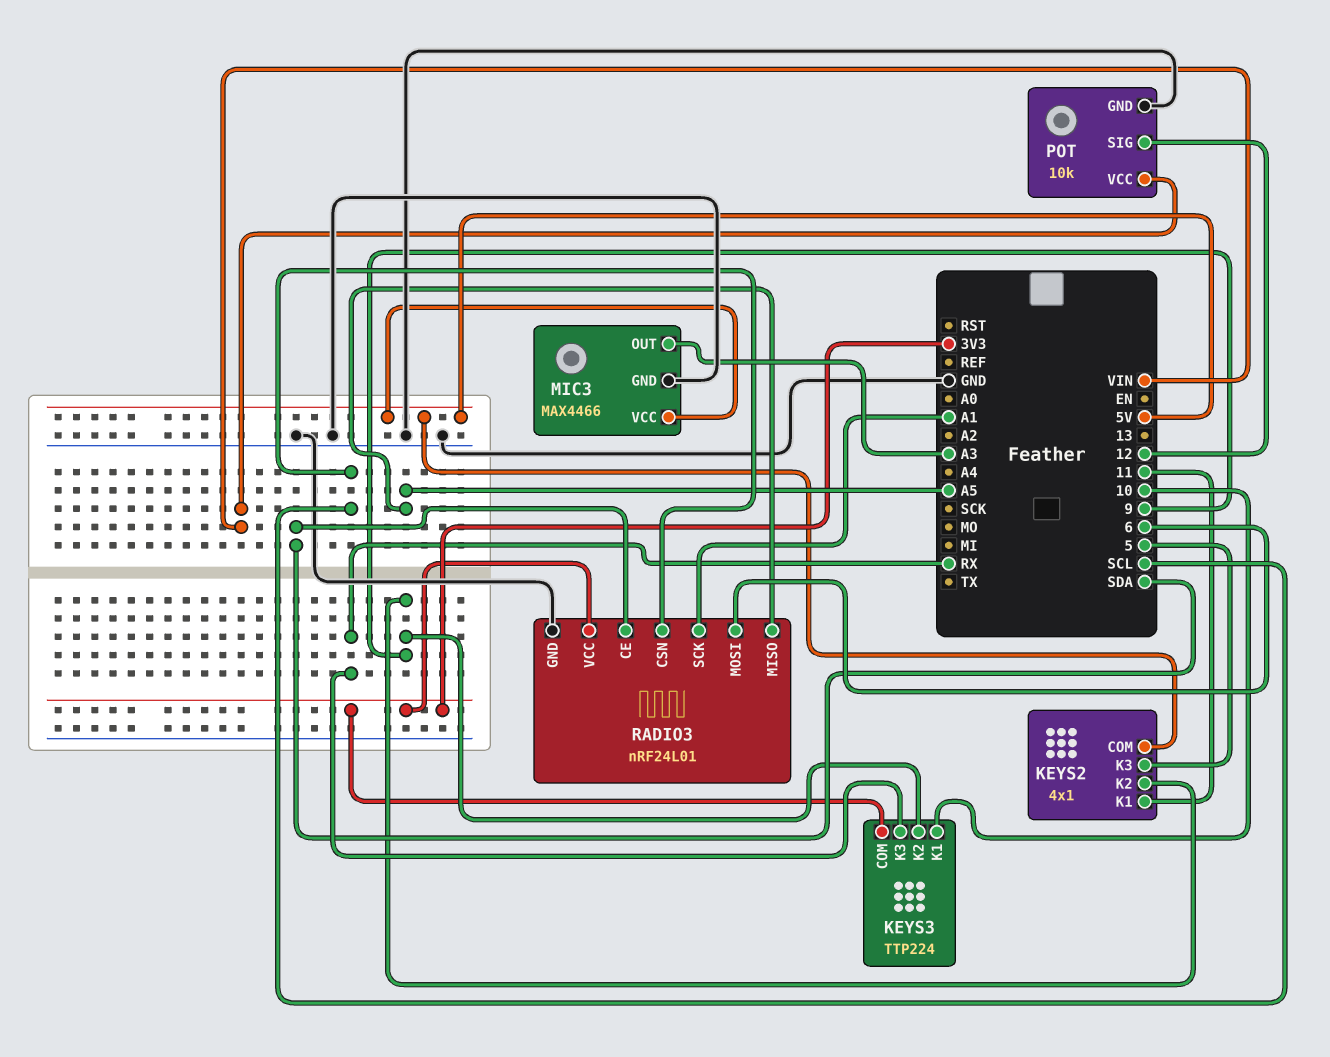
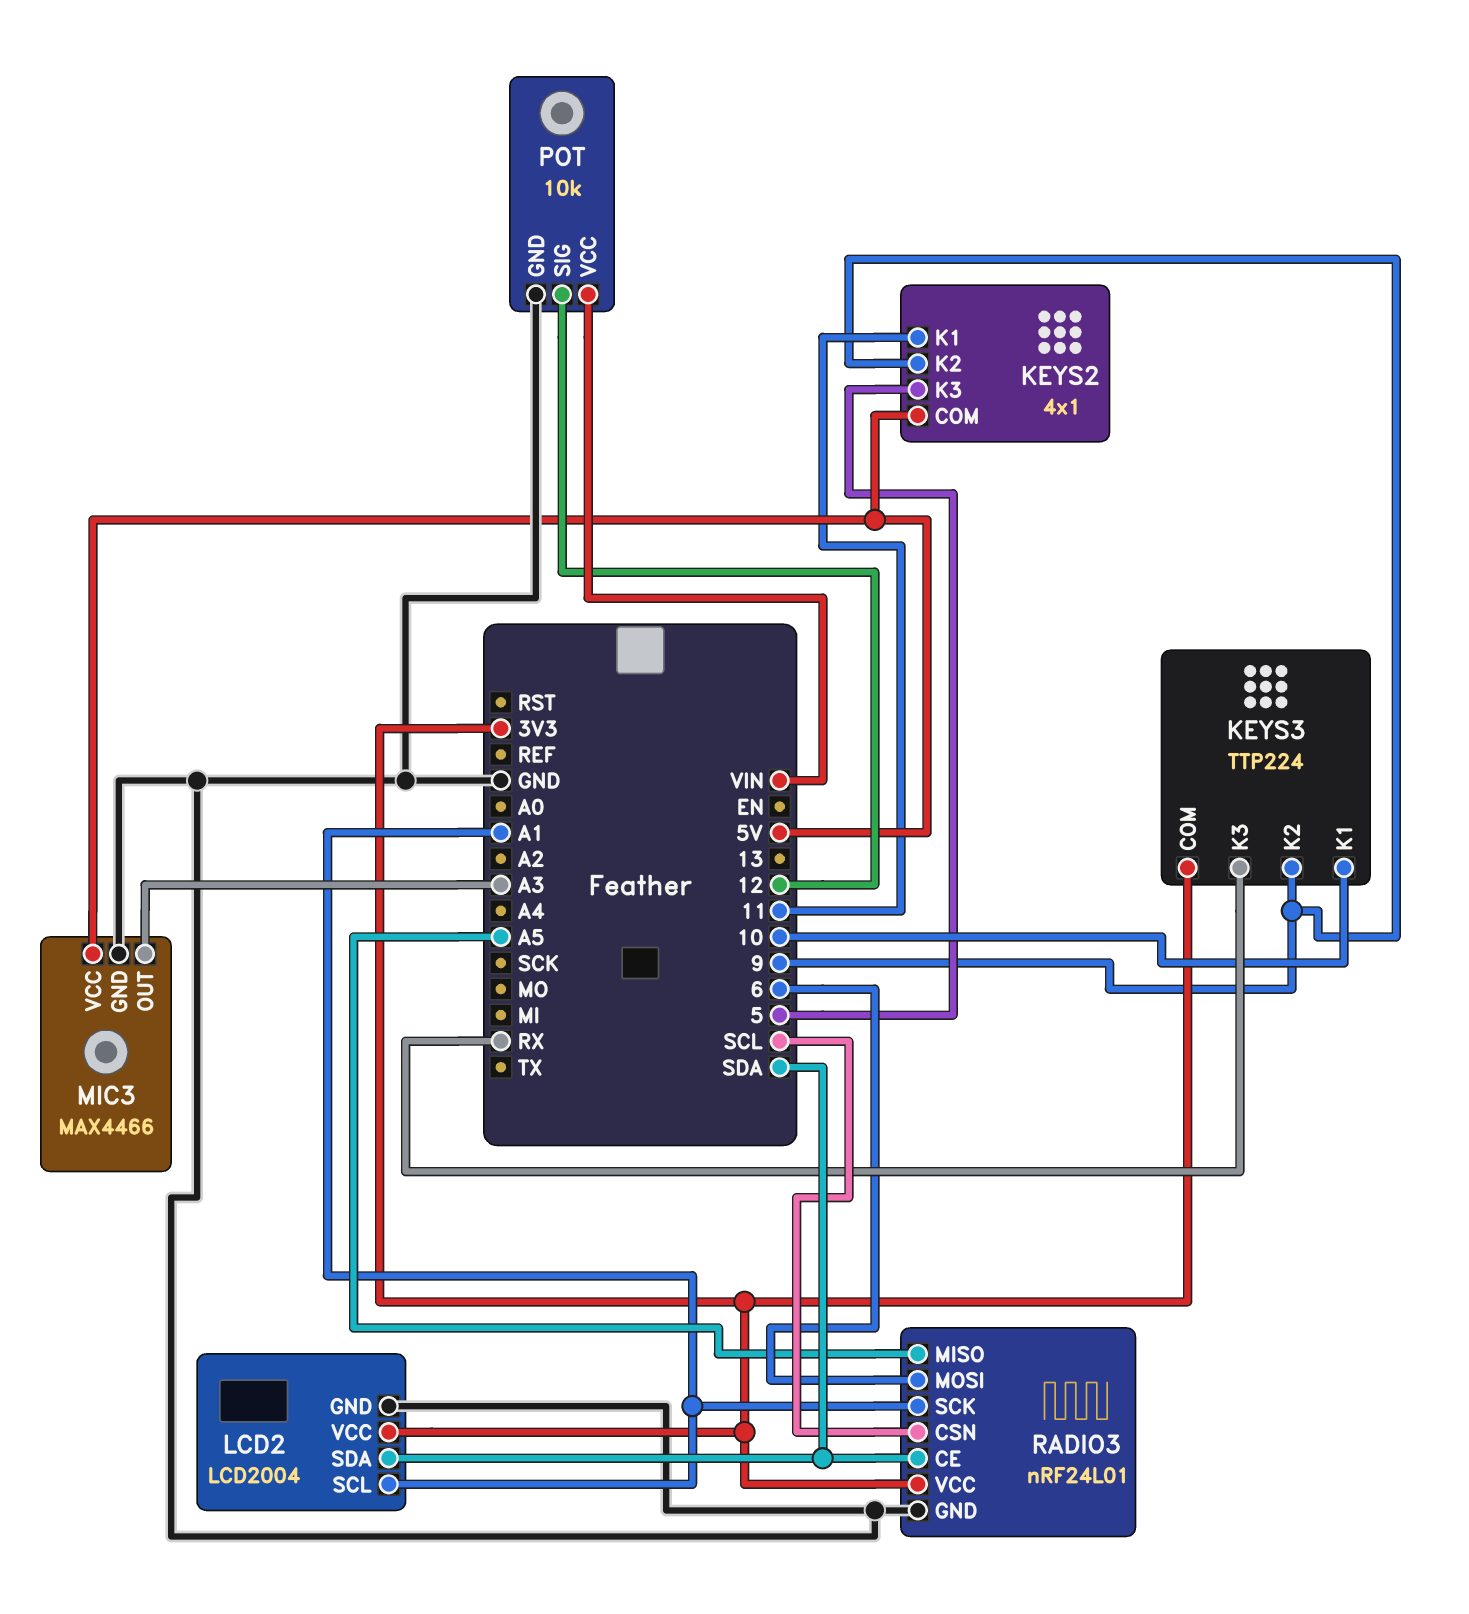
LCD2: none -> LCD2004
LCD2 pin GND: none -> GND
LCD2 pin SCL: none -> A1
LCD2 pin SDA: none -> SDA
LCD2 pin VCC: none -> 3V3

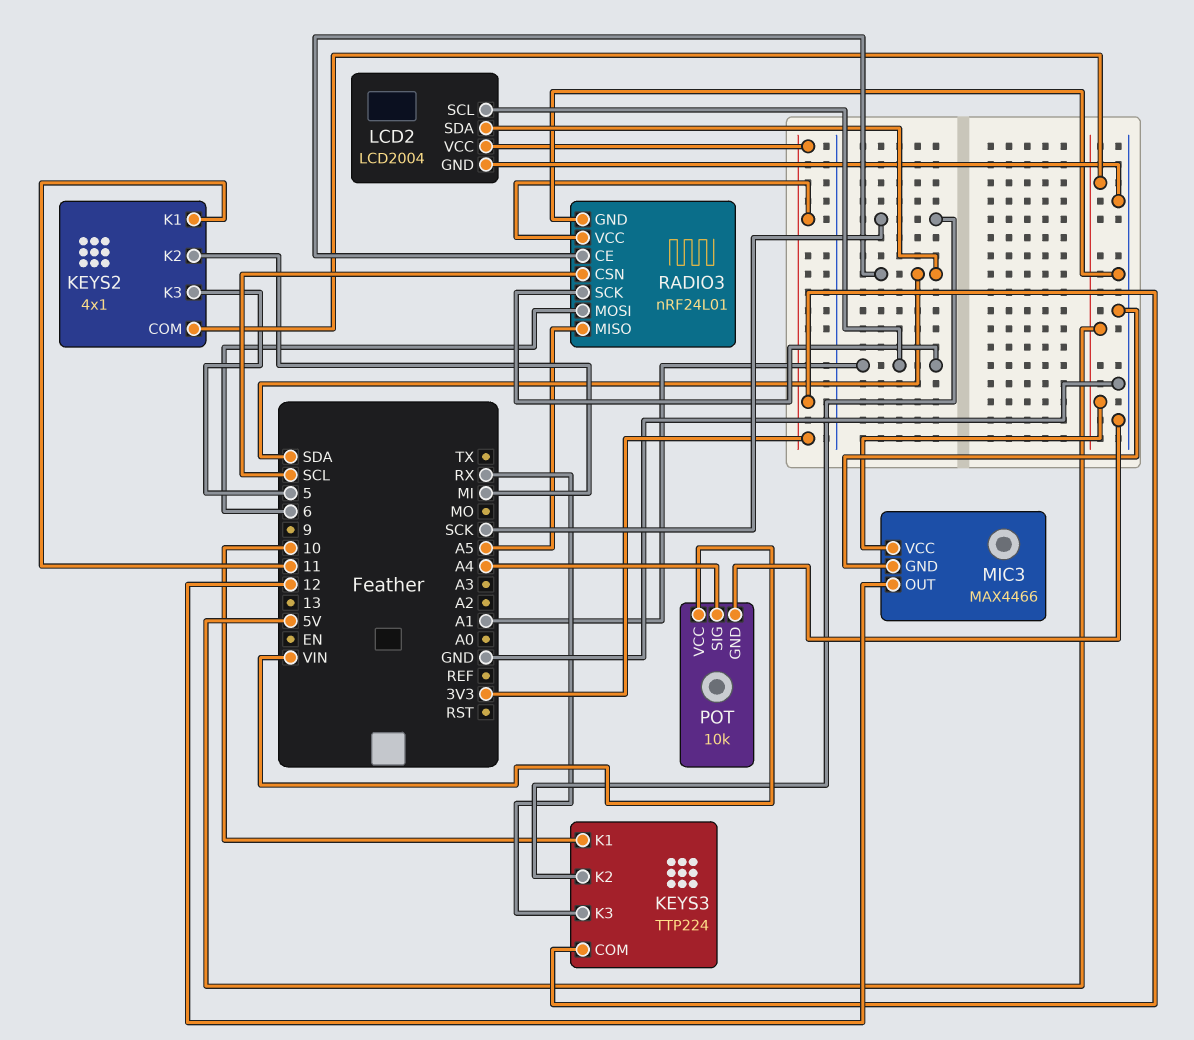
KEYS2 pin K2: 9 -> MI
KEYS3 pin K2: 9 -> SCK
MIC3 pin OUT: A3 -> 12
POT pin SIG: 12 -> A4

